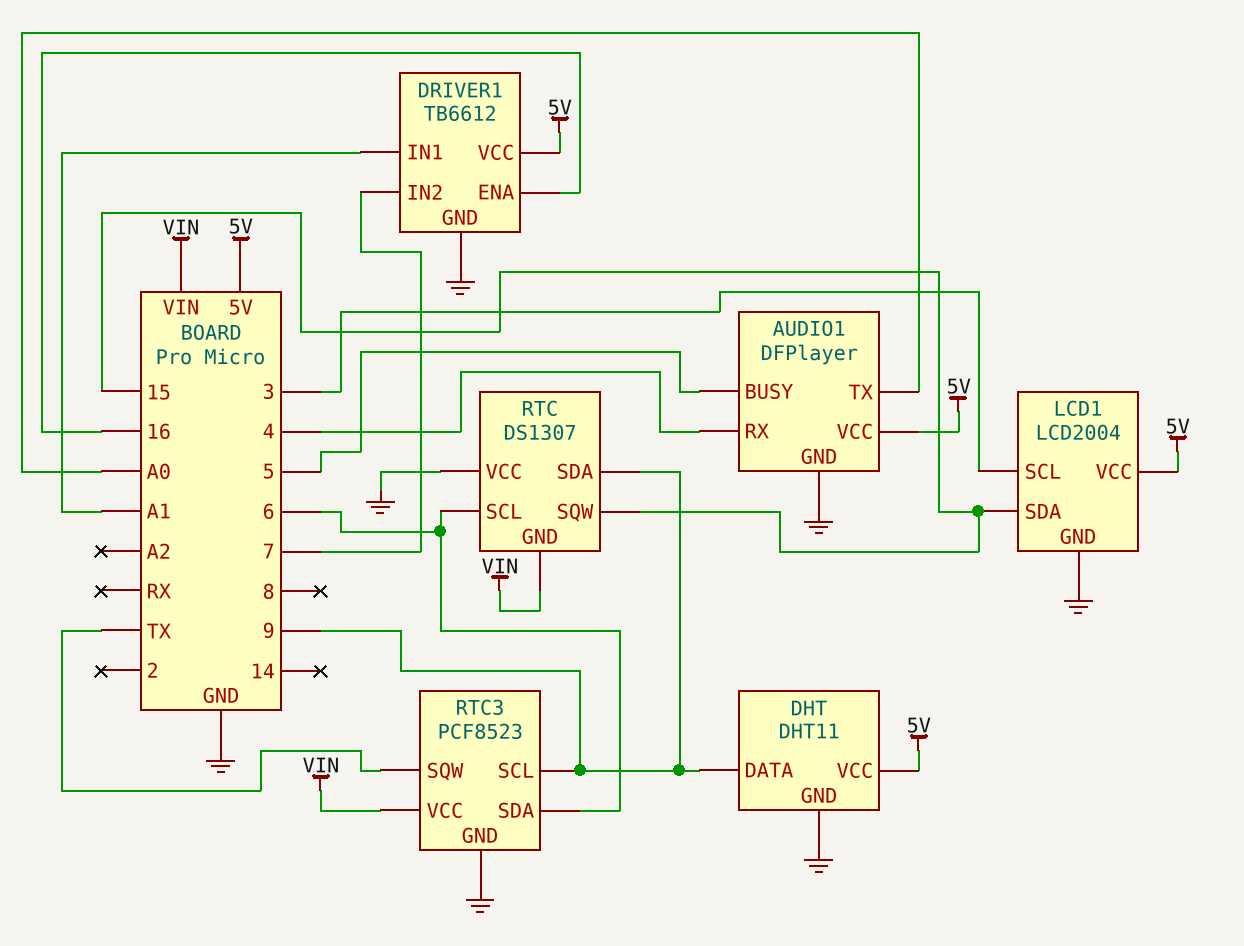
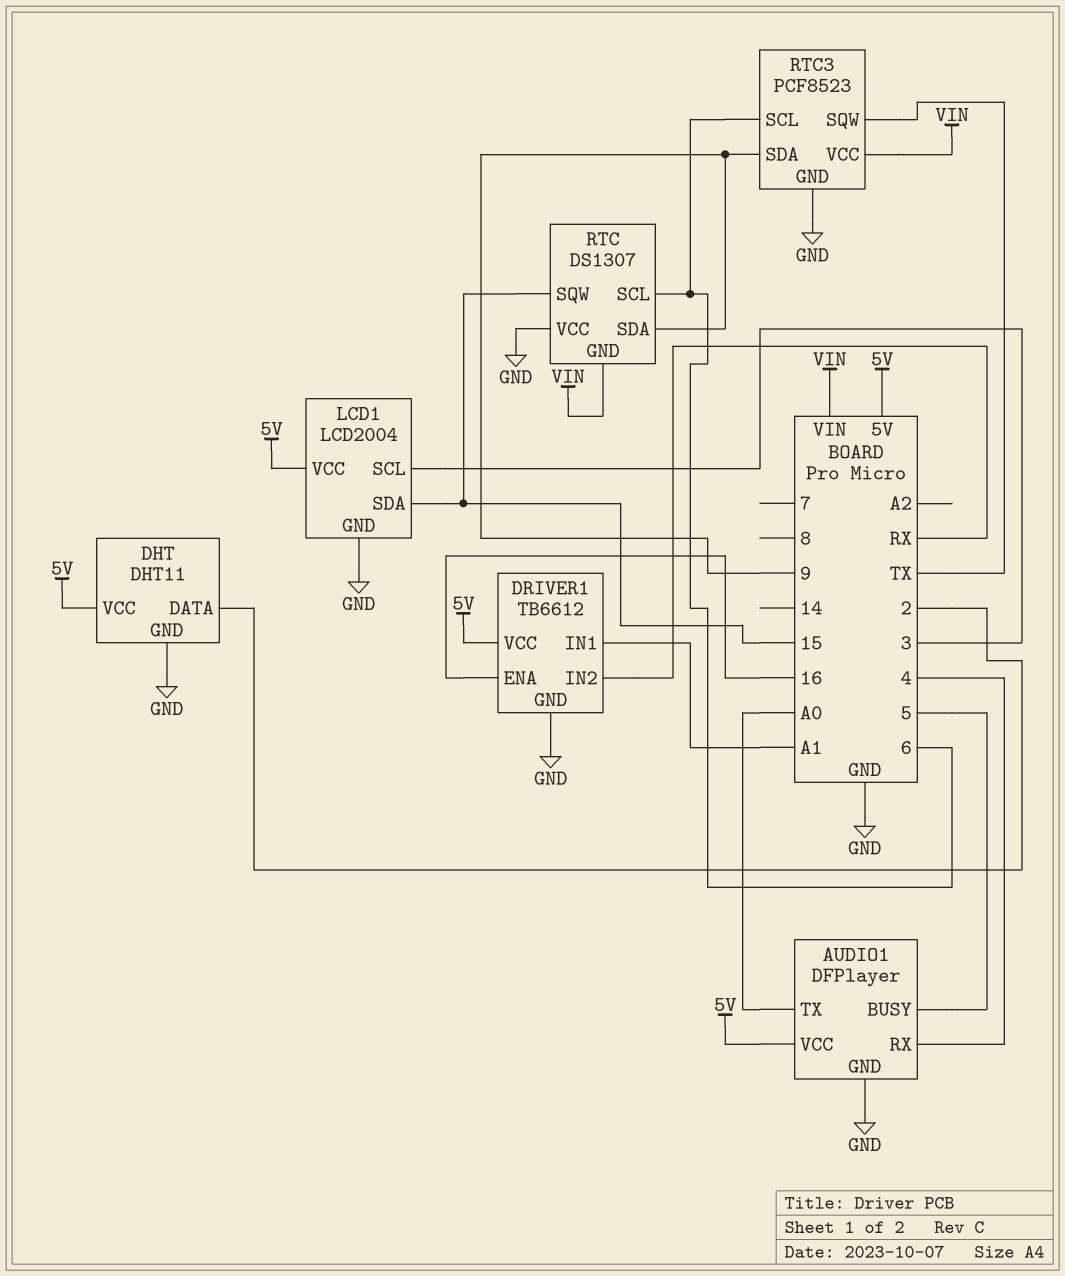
DHT pin DATA: 9 -> 2
DRIVER1 pin IN2: 7 -> RX
RTC3 pin SCL: 9 -> 6
RTC3 pin SDA: 6 -> 9

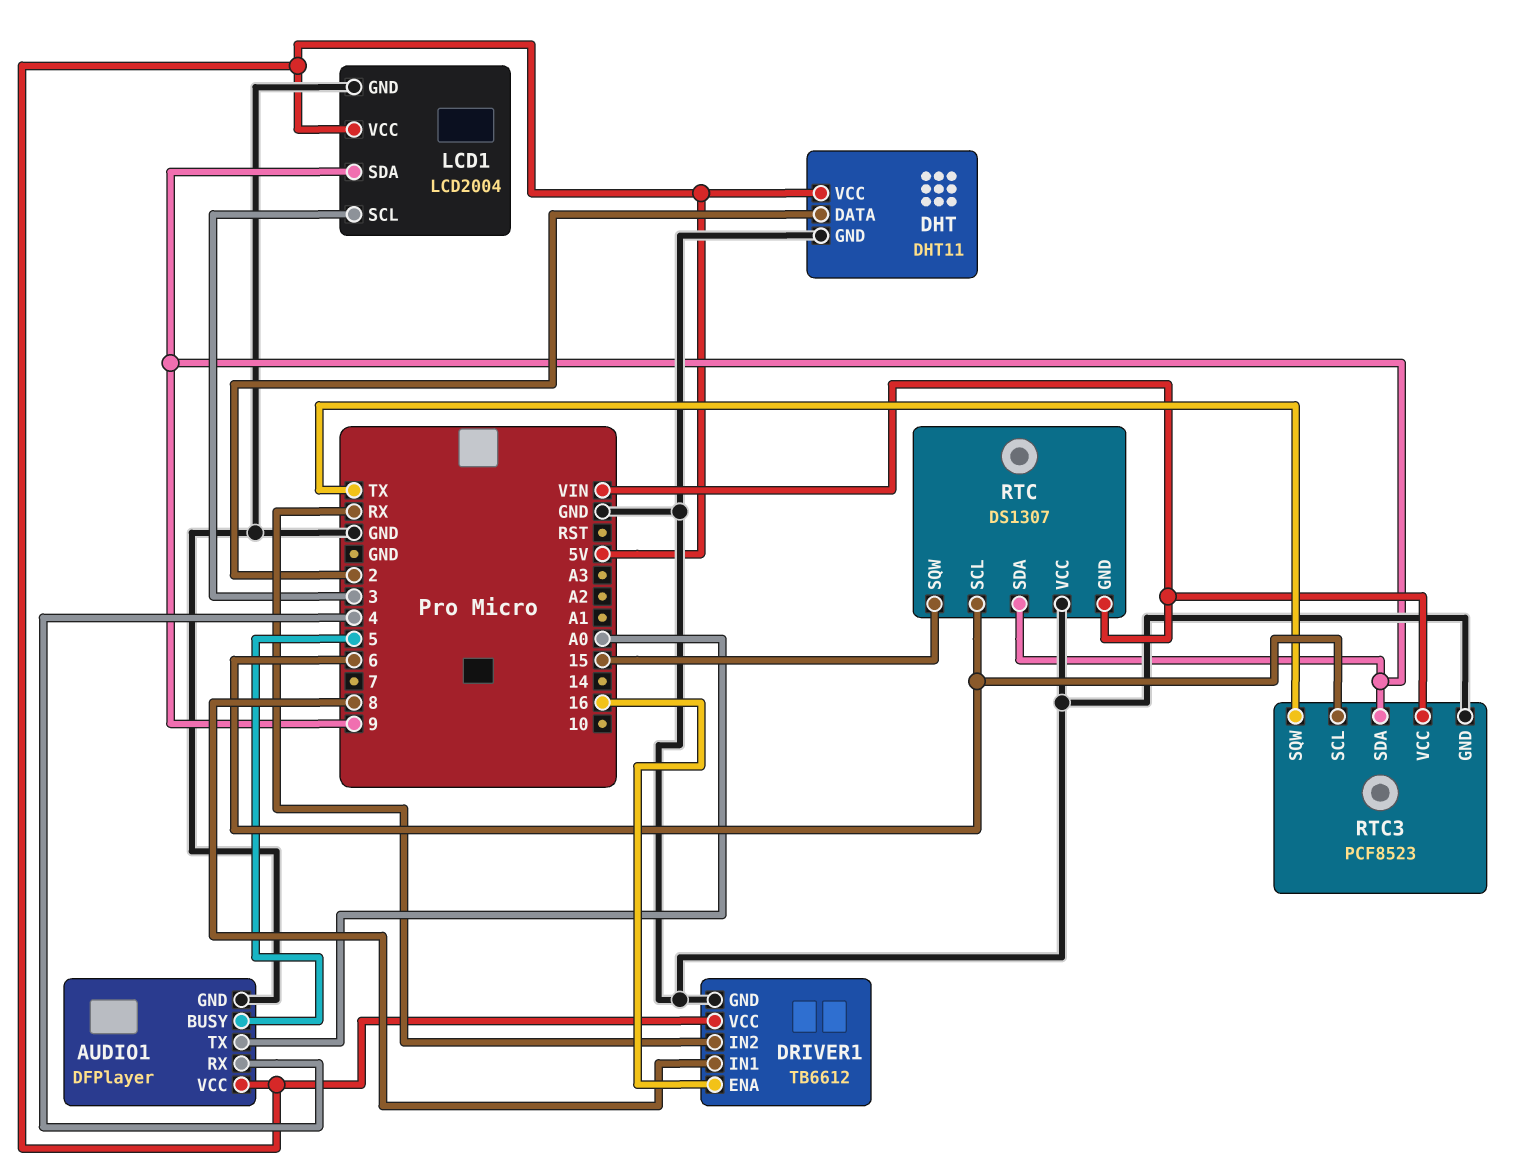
DRIVER1 pin IN1: A1 -> 8
LCD1 pin SDA: 15 -> 9

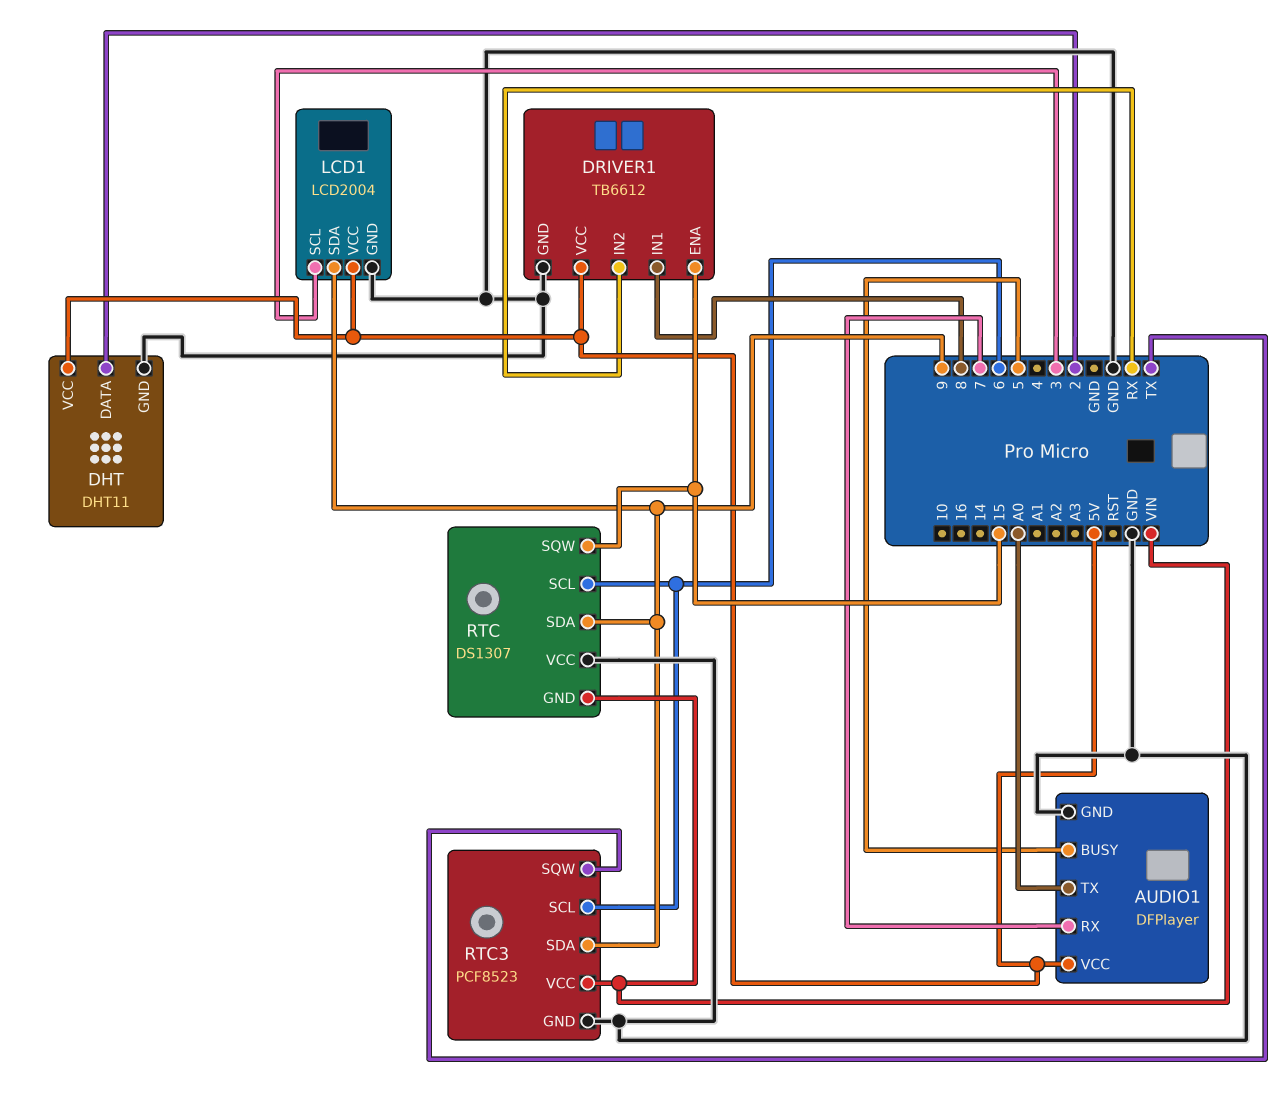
AUDIO1 pin RX: 4 -> 7
DRIVER1 pin ENA: 16 -> 15

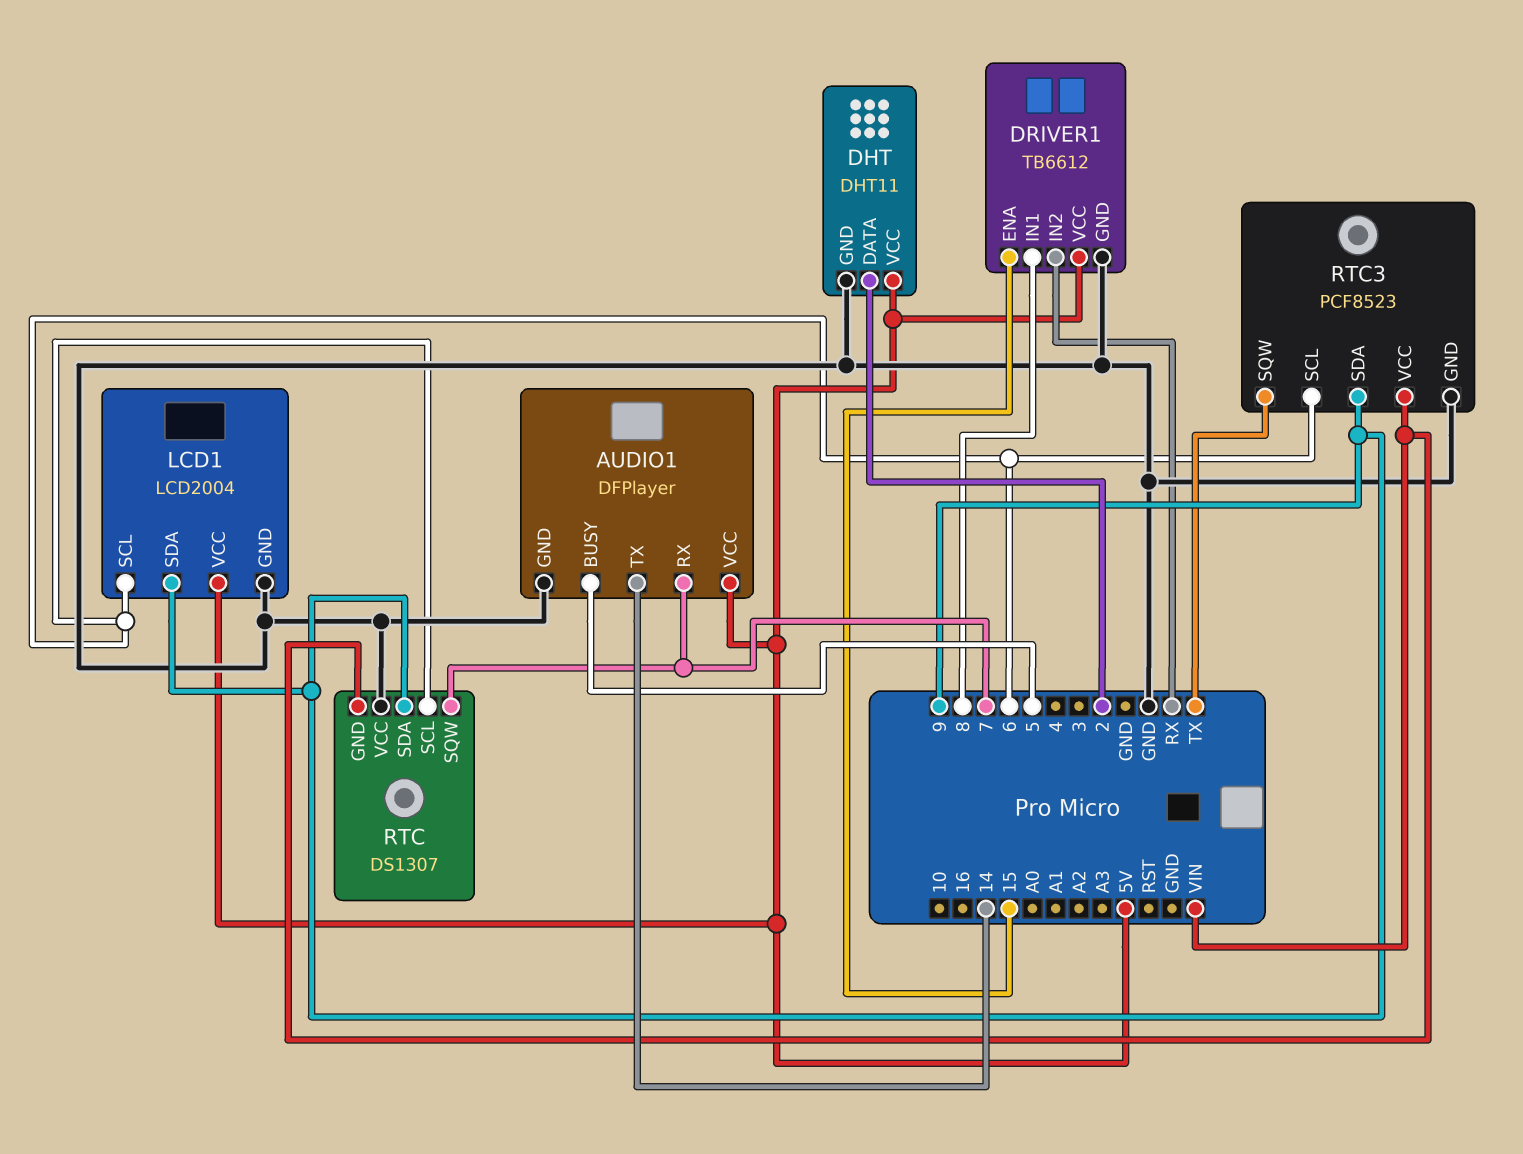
AUDIO1 pin TX: A0 -> 14
LCD1 pin SCL: 3 -> 6
RTC pin SQW: 15 -> 7

